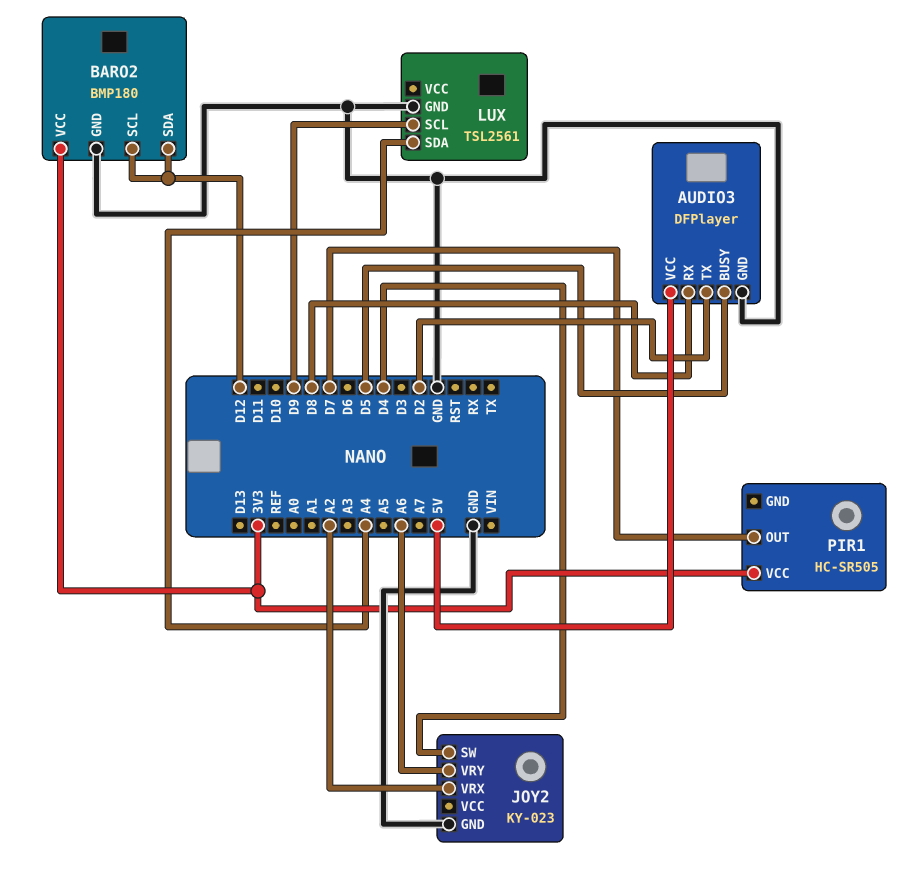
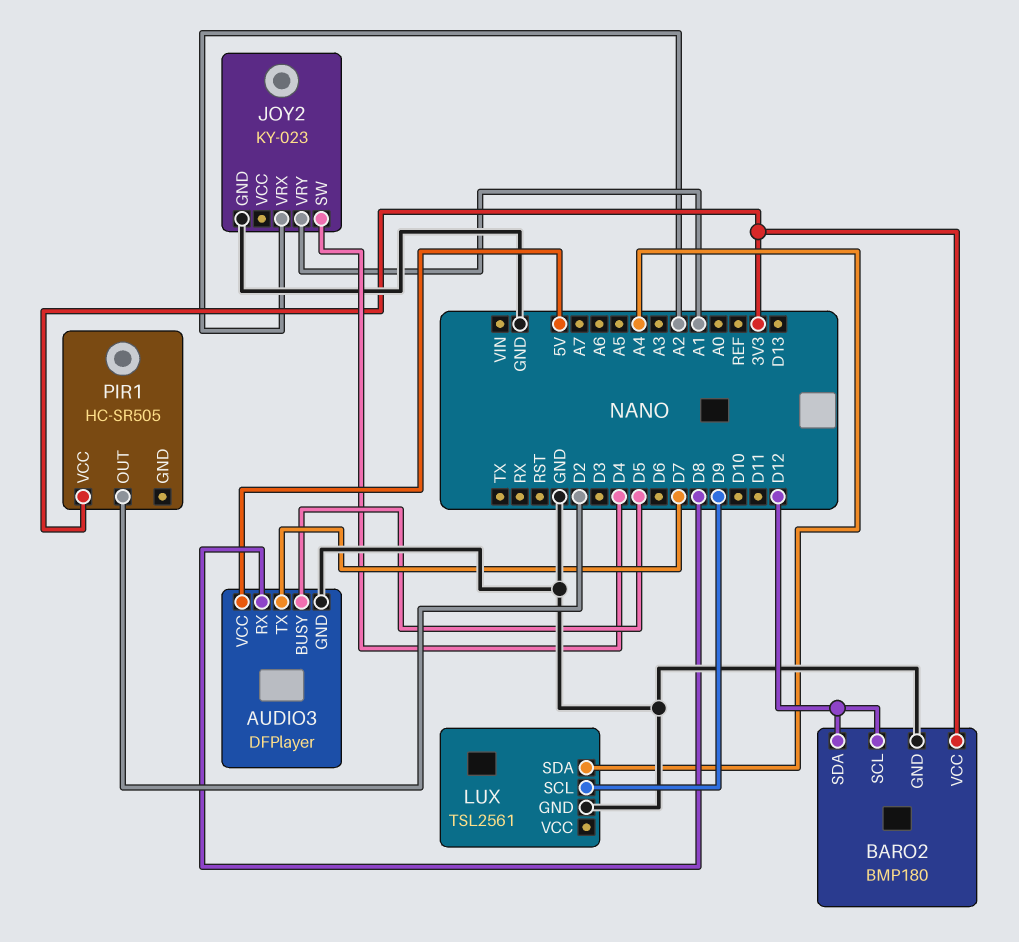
AUDIO3 pin TX: D2 -> D7
JOY2 pin VRY: A6 -> A1
PIR1 pin OUT: D7 -> D2

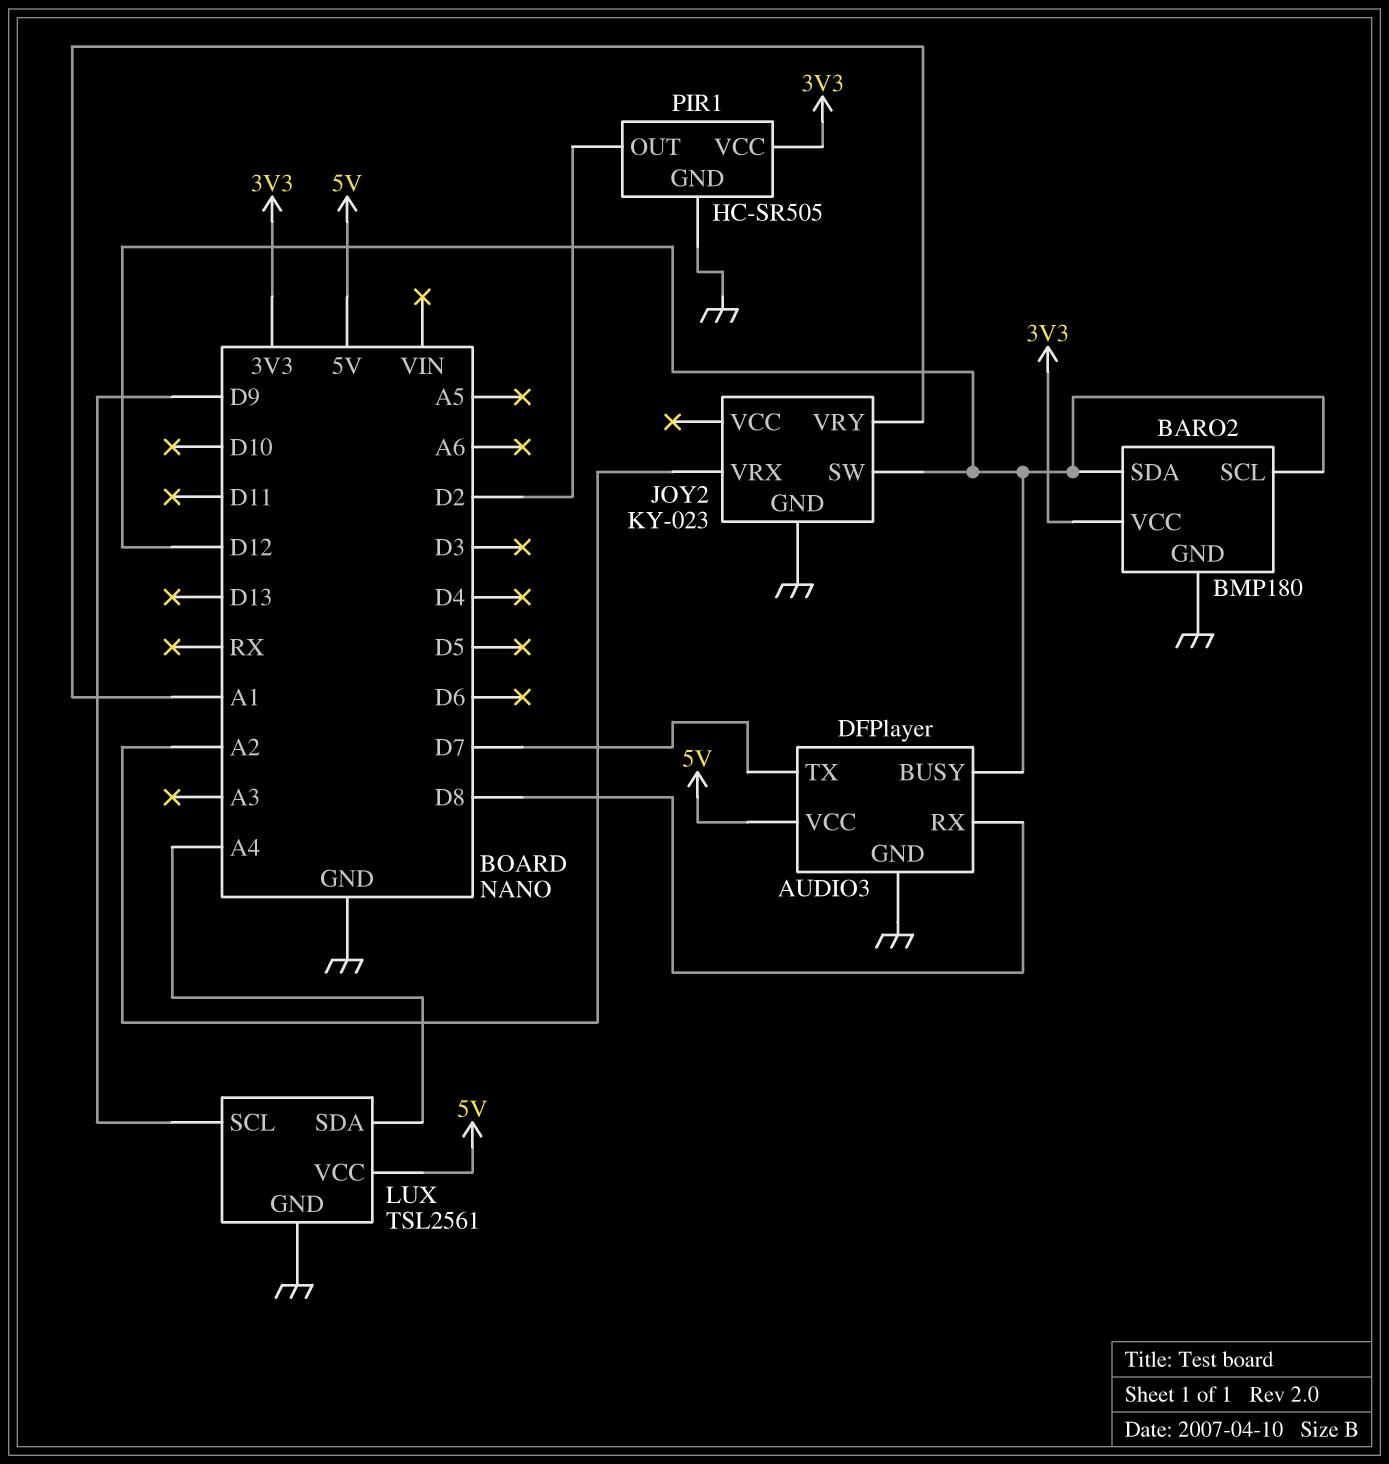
AUDIO3 pin BUSY: D5 -> D12
JOY2 pin SW: D4 -> D12
LUX pin VCC: none -> 5V
PIR1 pin GND: none -> GND

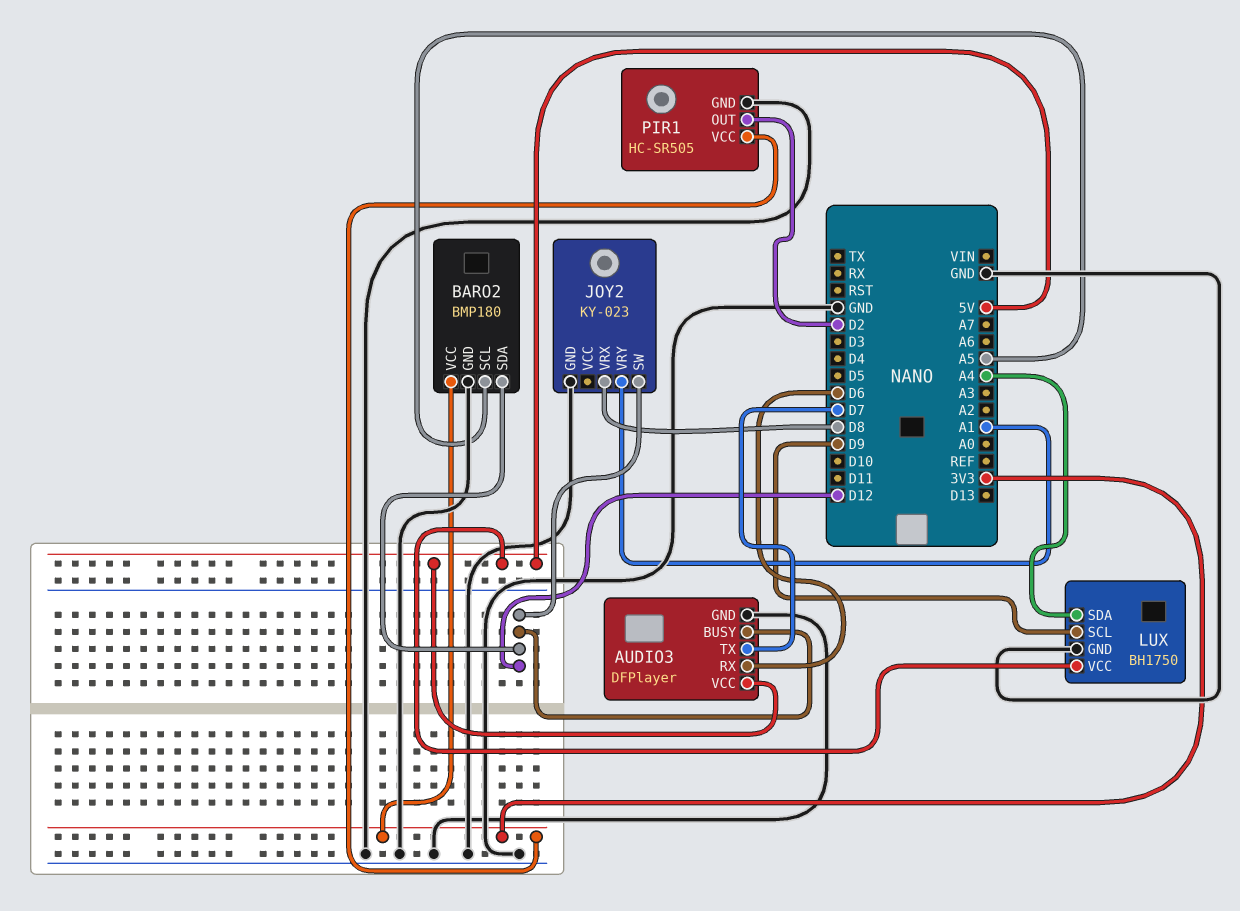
AUDIO3 pin RX: D8 -> D6
BARO2 pin SCL: D12 -> A5
JOY2 pin VRX: A2 -> D8
LUX: TSL2561 -> BH1750

